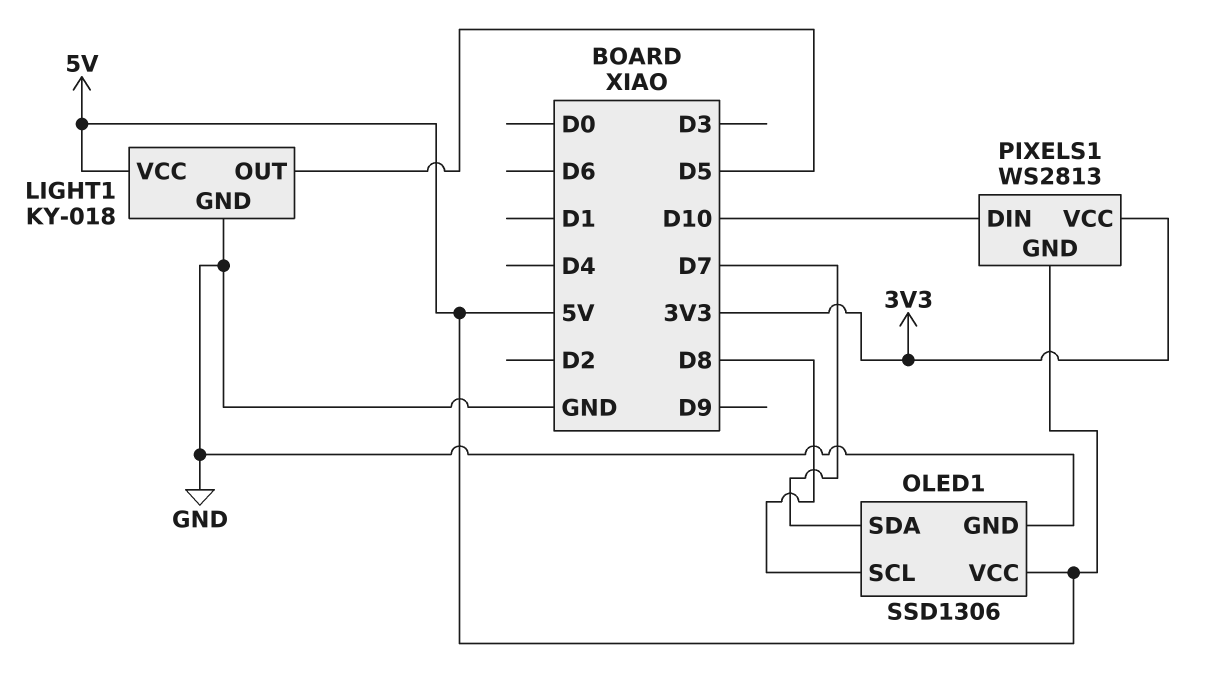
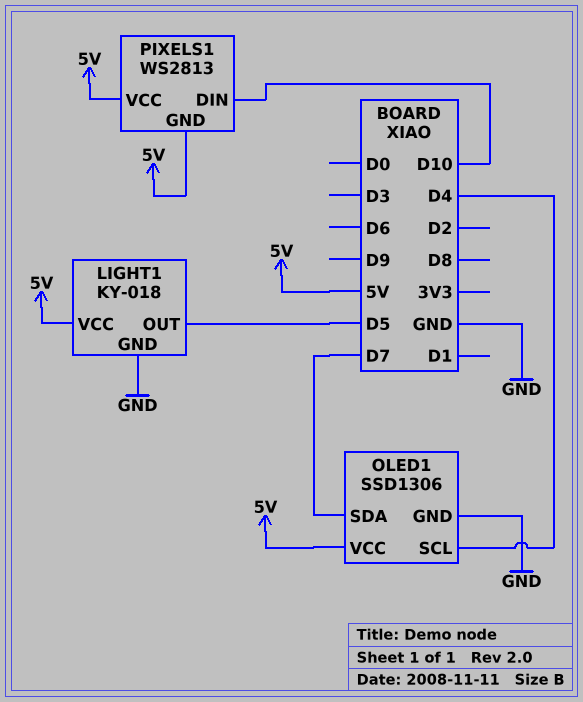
OLED1 pin SCL: D8 -> D4
PIXELS1 pin VCC: 3V3 -> 5V

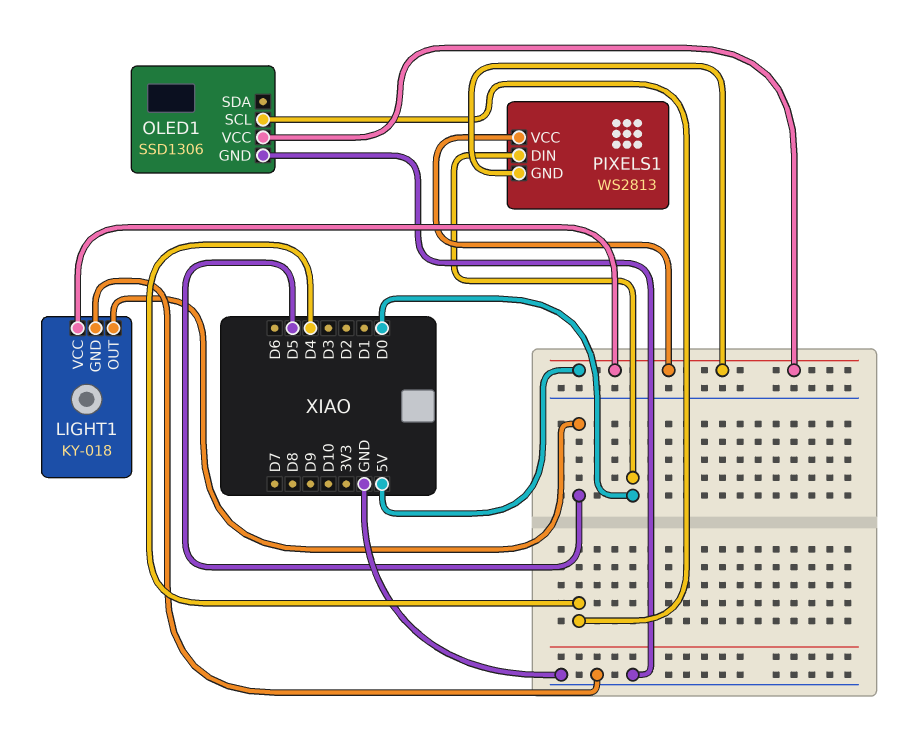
OLED1 pin SDA: D7 -> none
PIXELS1 pin DIN: D10 -> D0

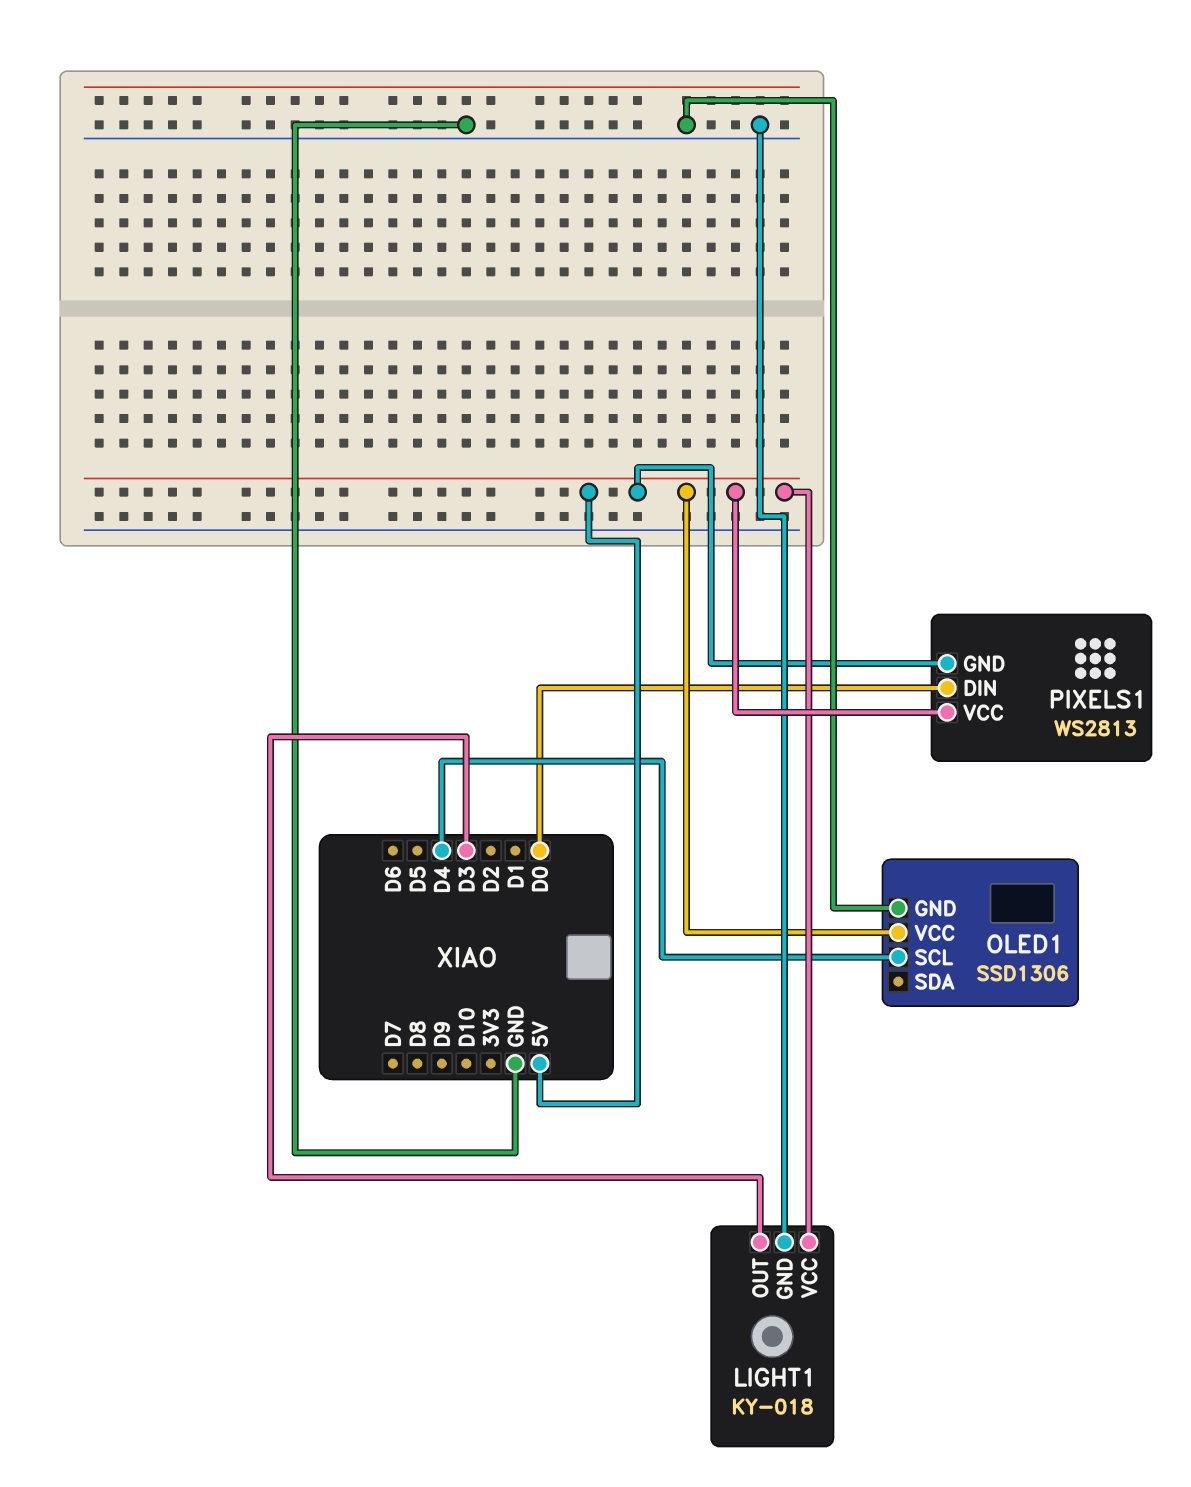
LIGHT1 pin OUT: D5 -> D3

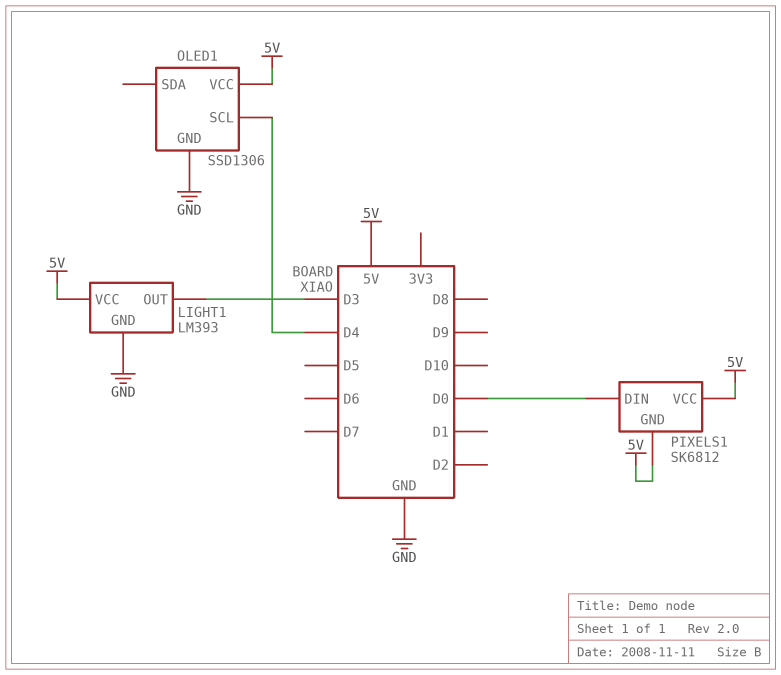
LIGHT1: KY-018 -> LM393
PIXELS1: WS2813 -> SK6812

